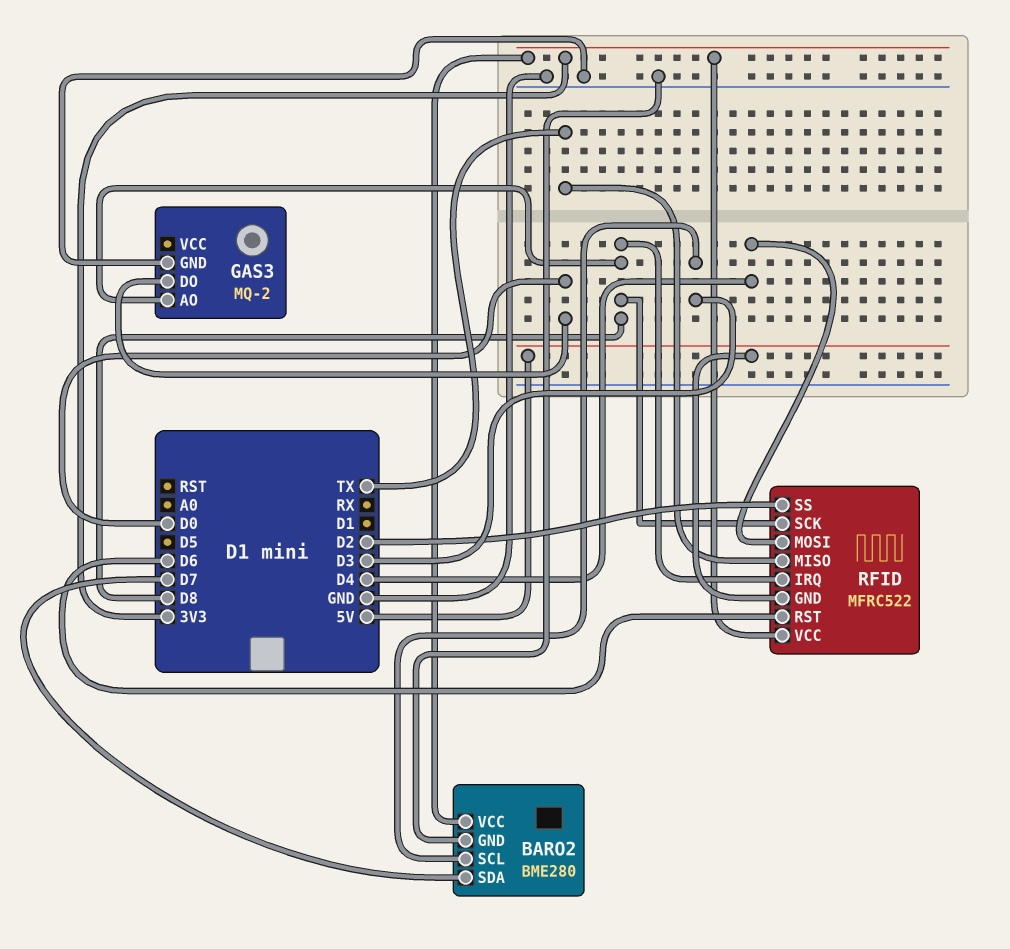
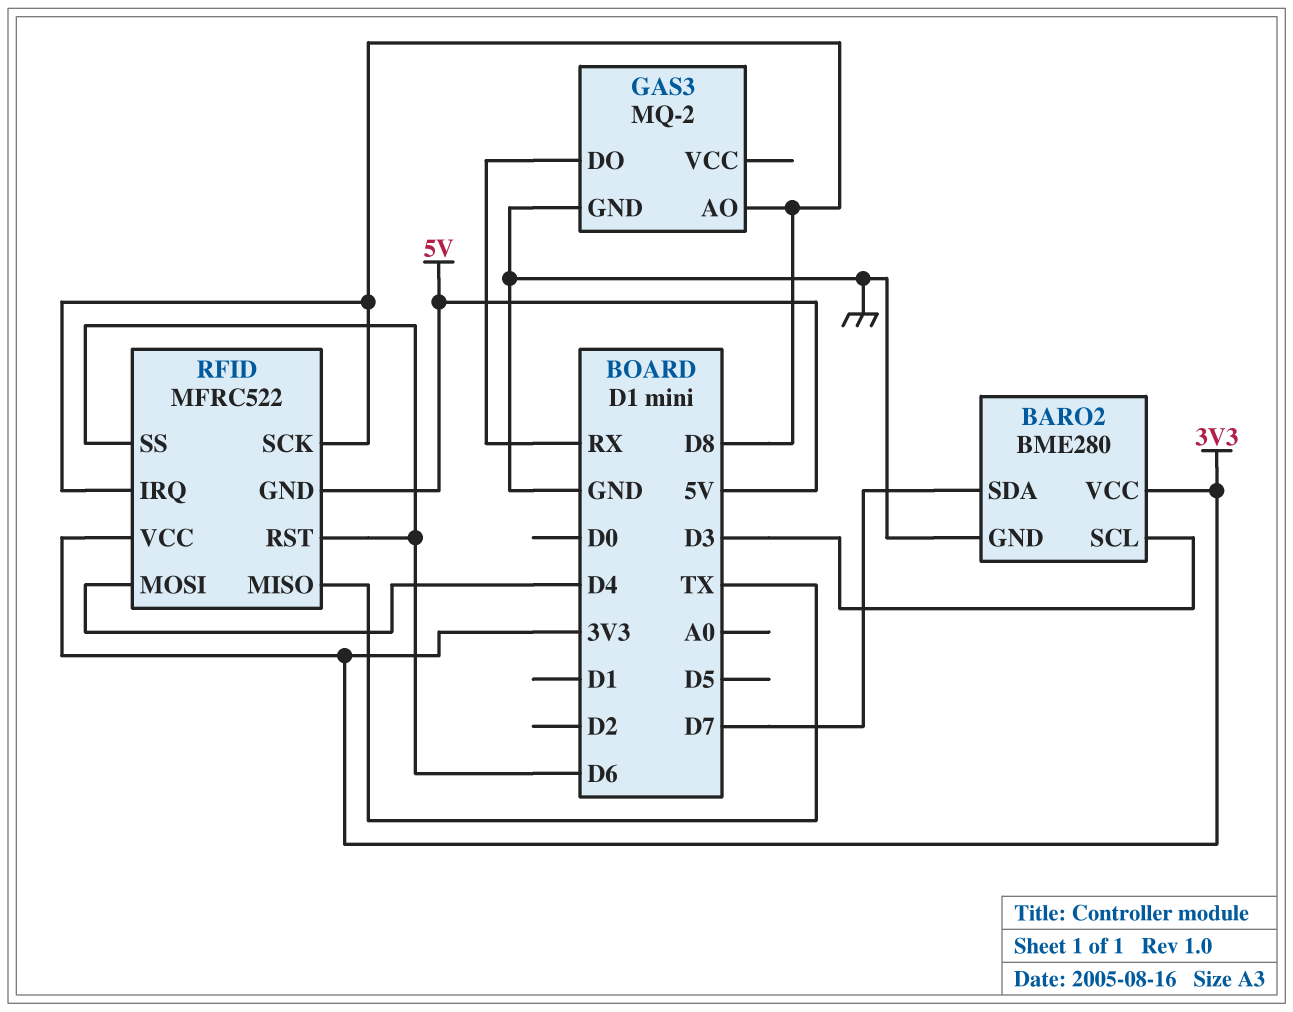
GAS3 pin DO: D0 -> RX
RFID pin SS: D2 -> D6

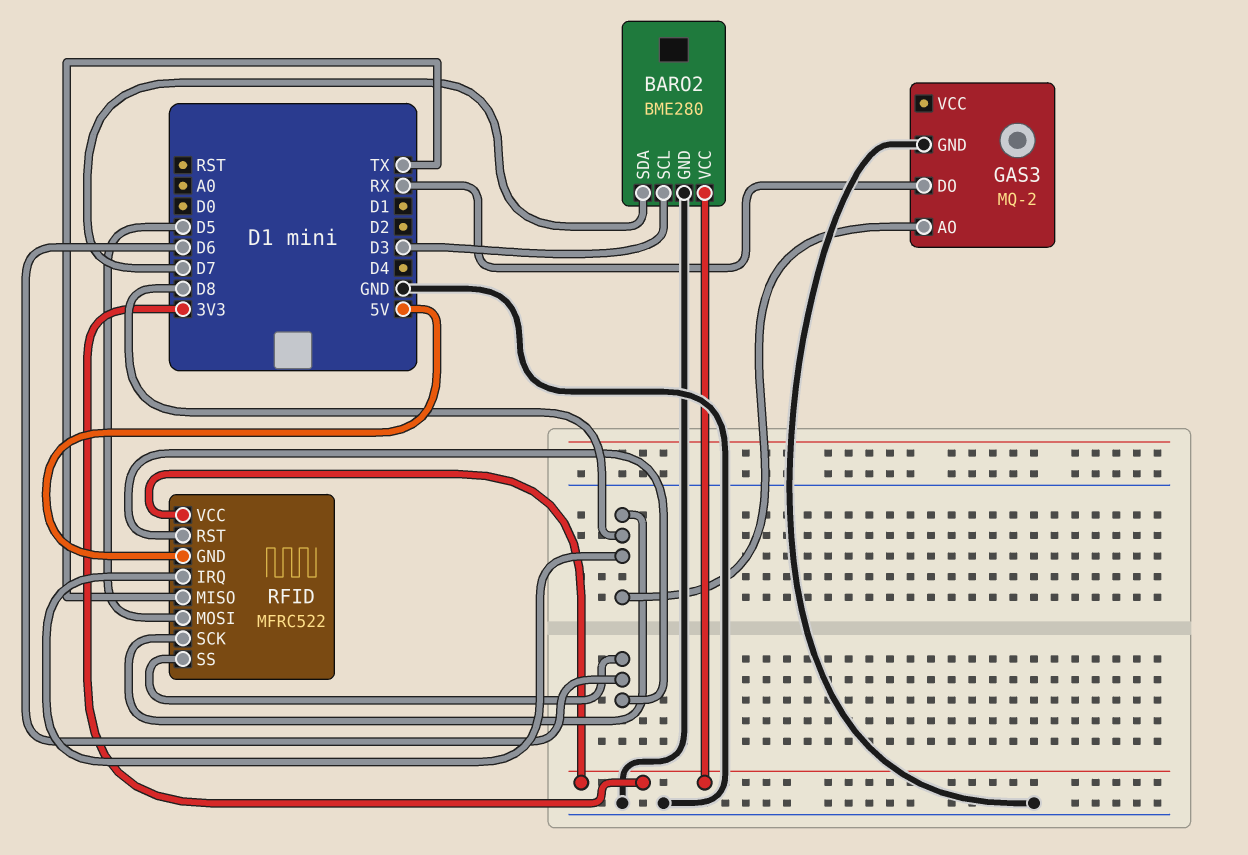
RFID pin MOSI: D4 -> D5

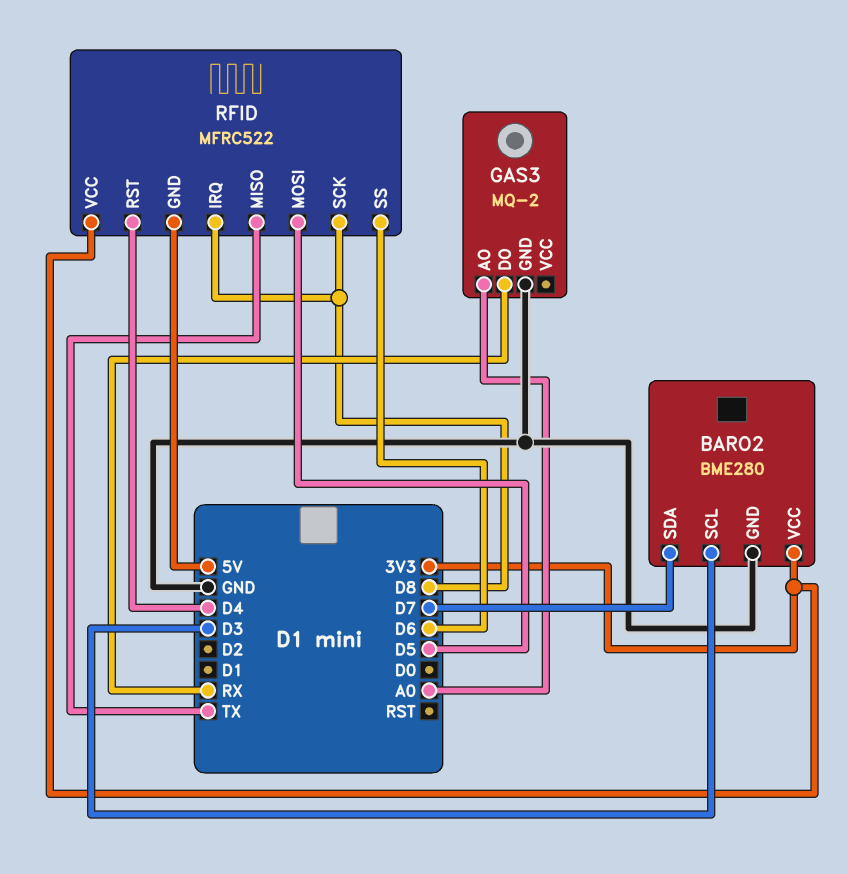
GAS3 pin AO: D8 -> A0
RFID pin RST: D6 -> D4

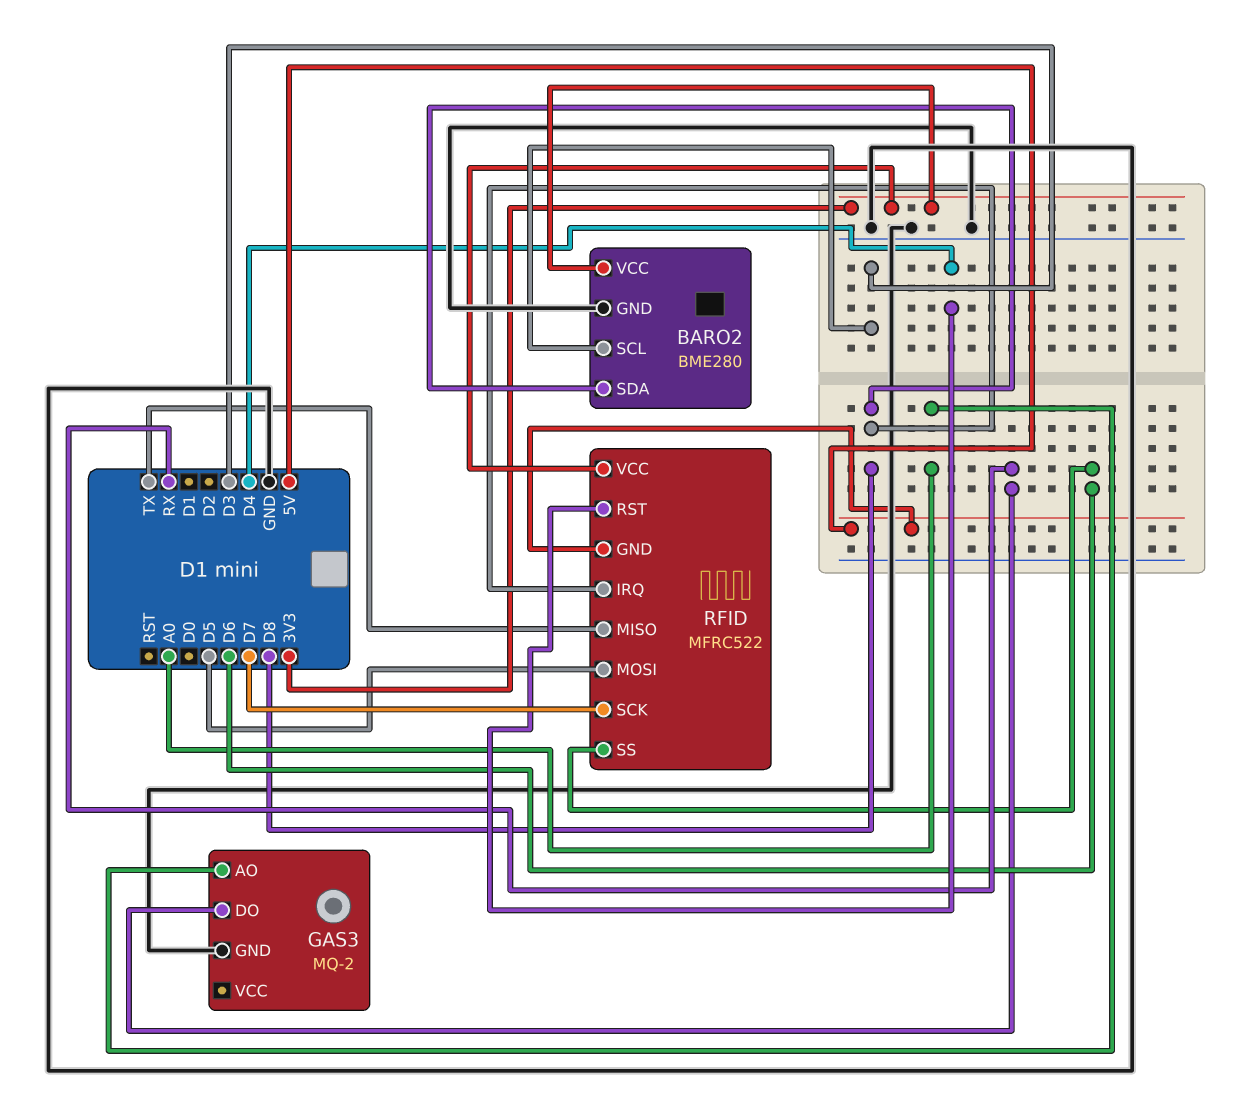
BARO2 pin SDA: D7 -> D8
RFID pin SCK: D8 -> D7

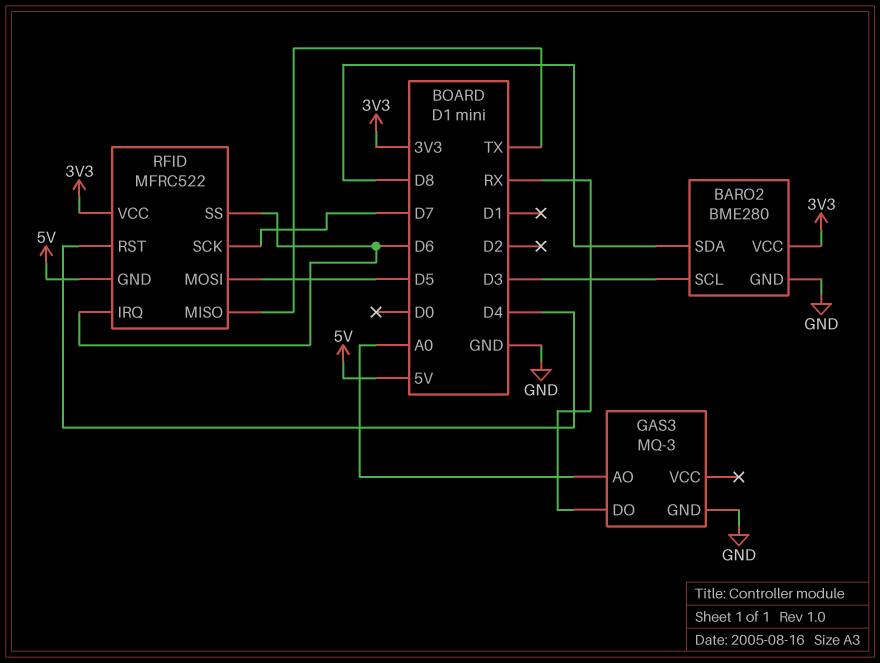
GAS3: MQ-2 -> MQ-3
RFID pin IRQ: D8 -> D6

